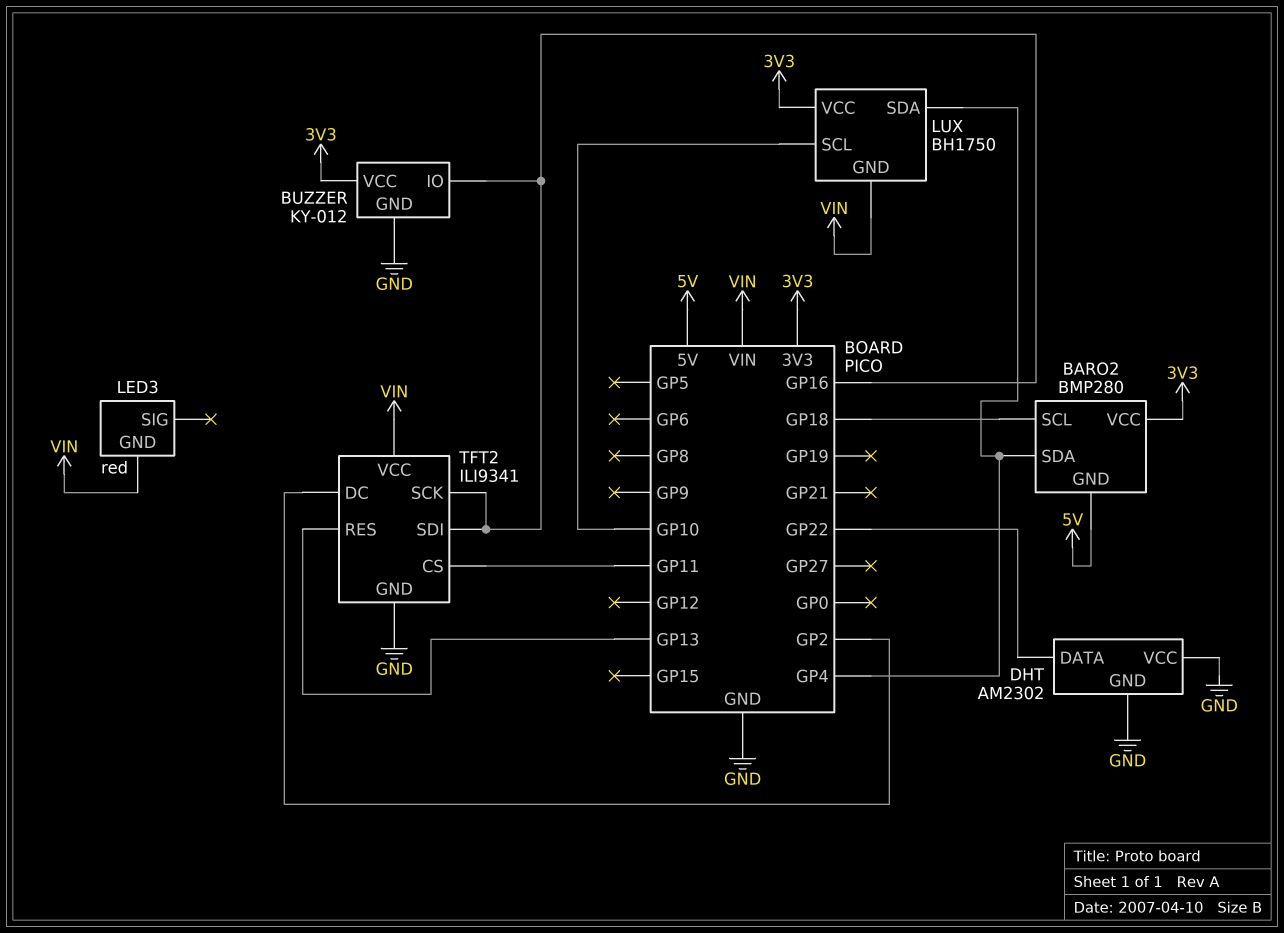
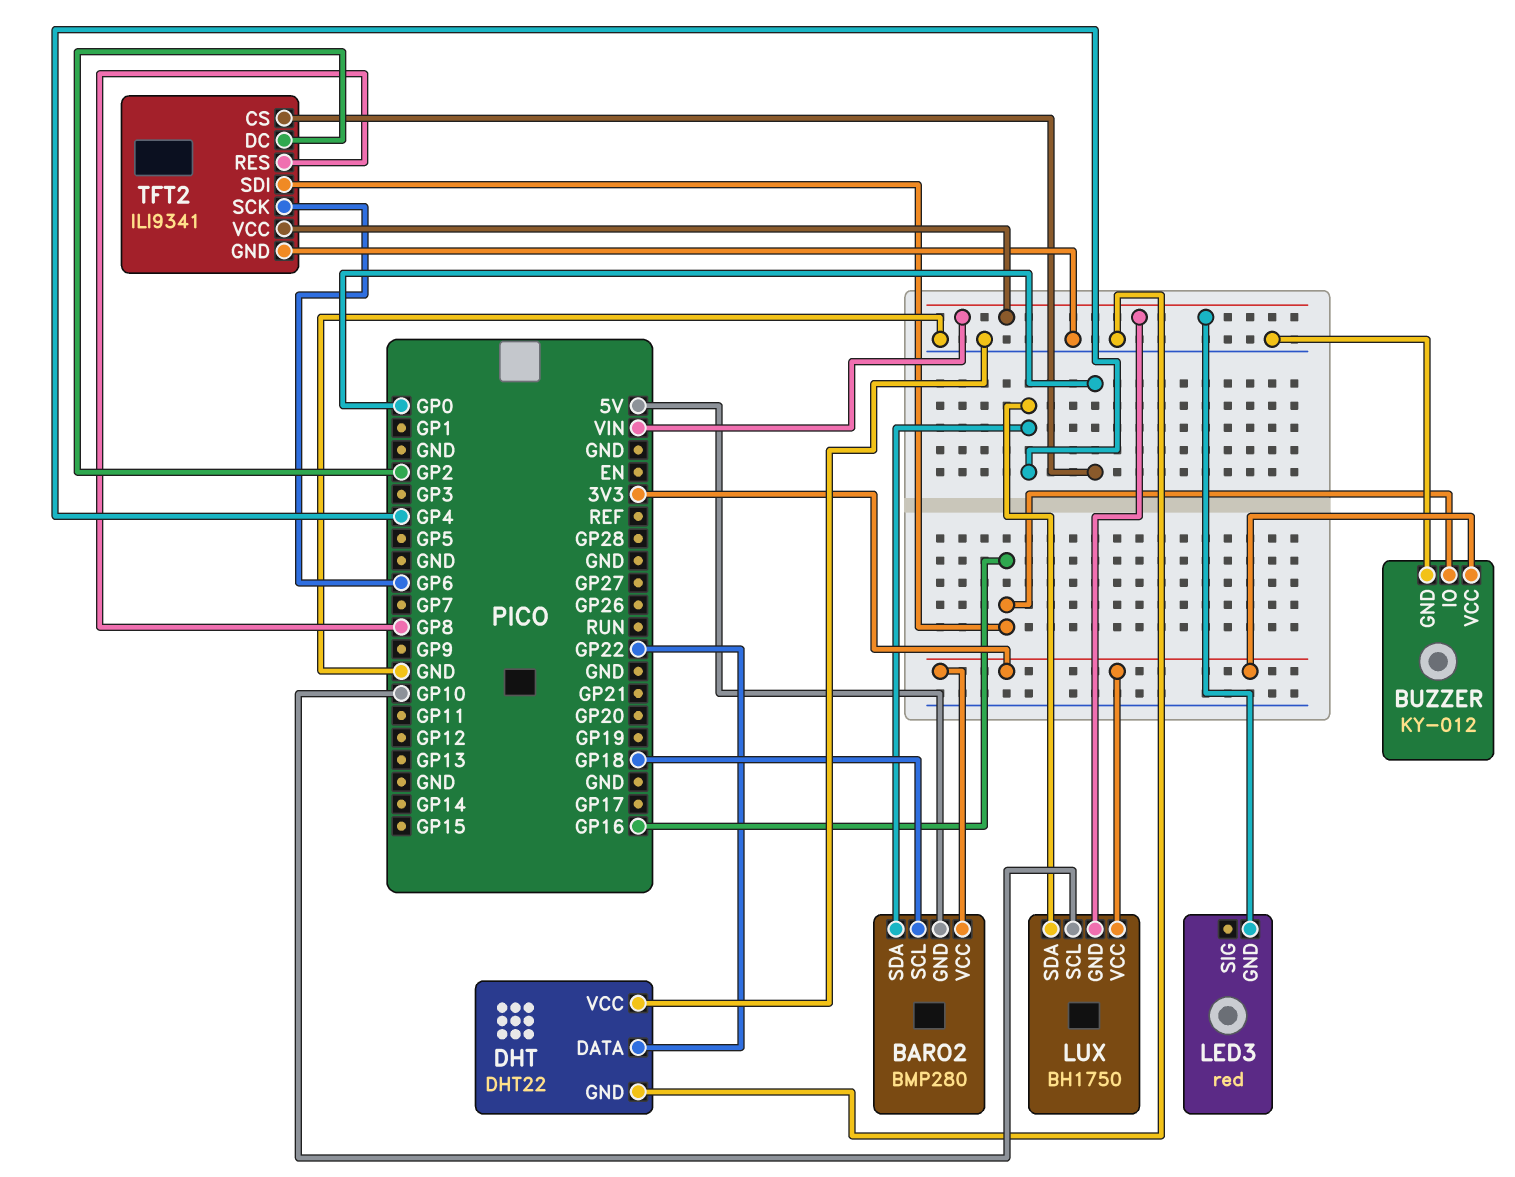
DHT: AM2302 -> DHT22
TFT2 pin CS: GP11 -> GP0
TFT2 pin RES: GP13 -> GP8
TFT2 pin SCK: GP16 -> GP6

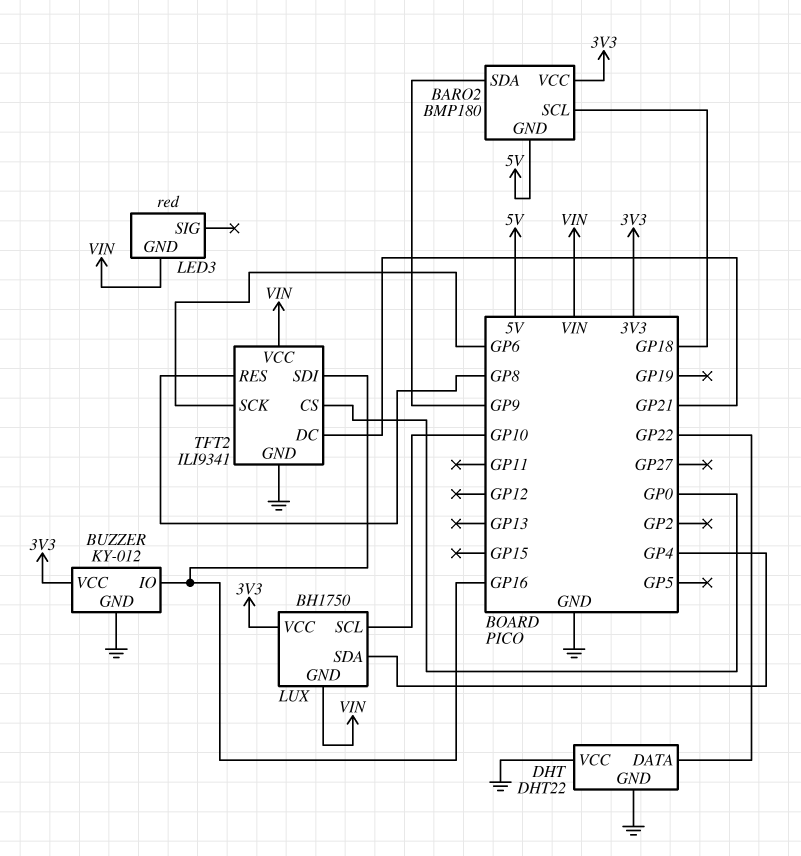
BARO2: BMP280 -> BMP180
BARO2 pin SDA: GP4 -> GP9
TFT2 pin DC: GP2 -> GP21

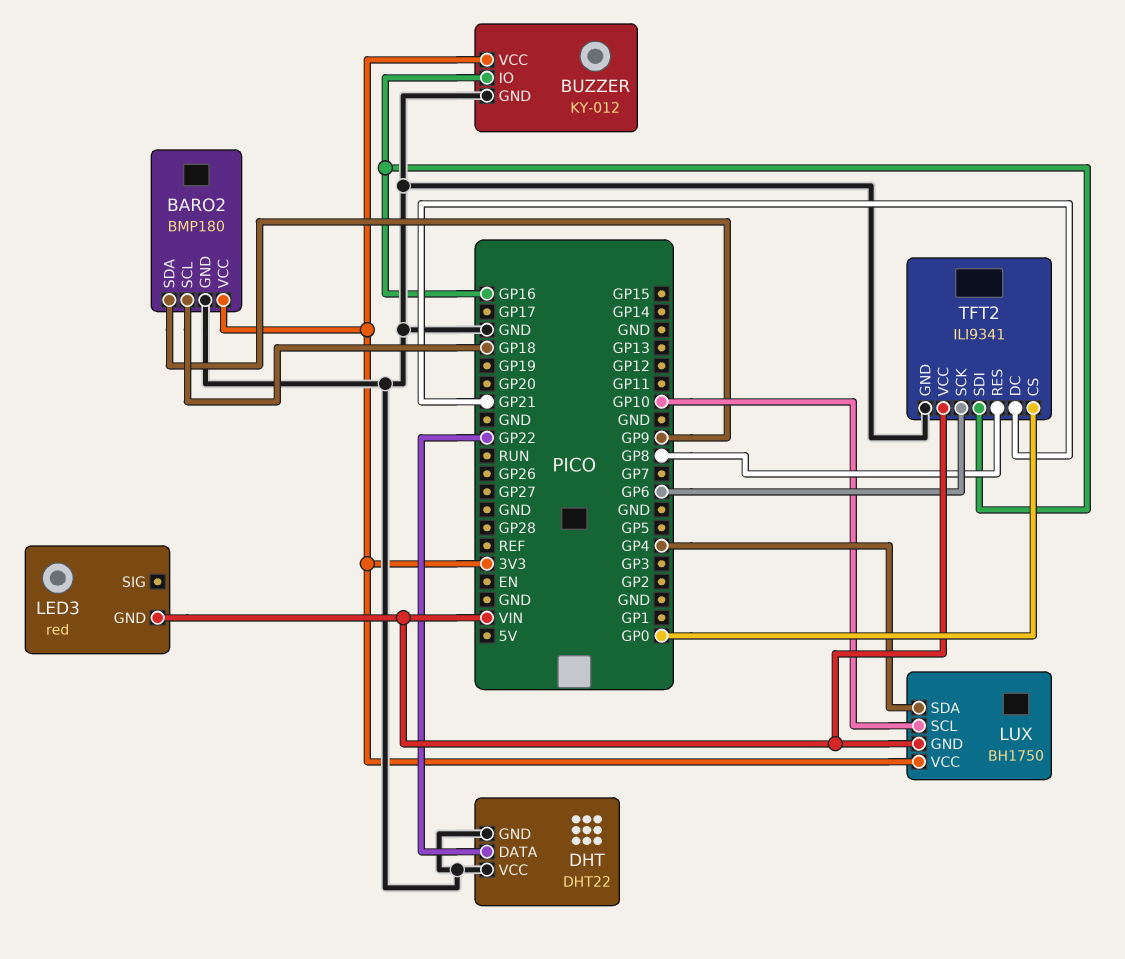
BARO2 pin GND: 5V -> GND

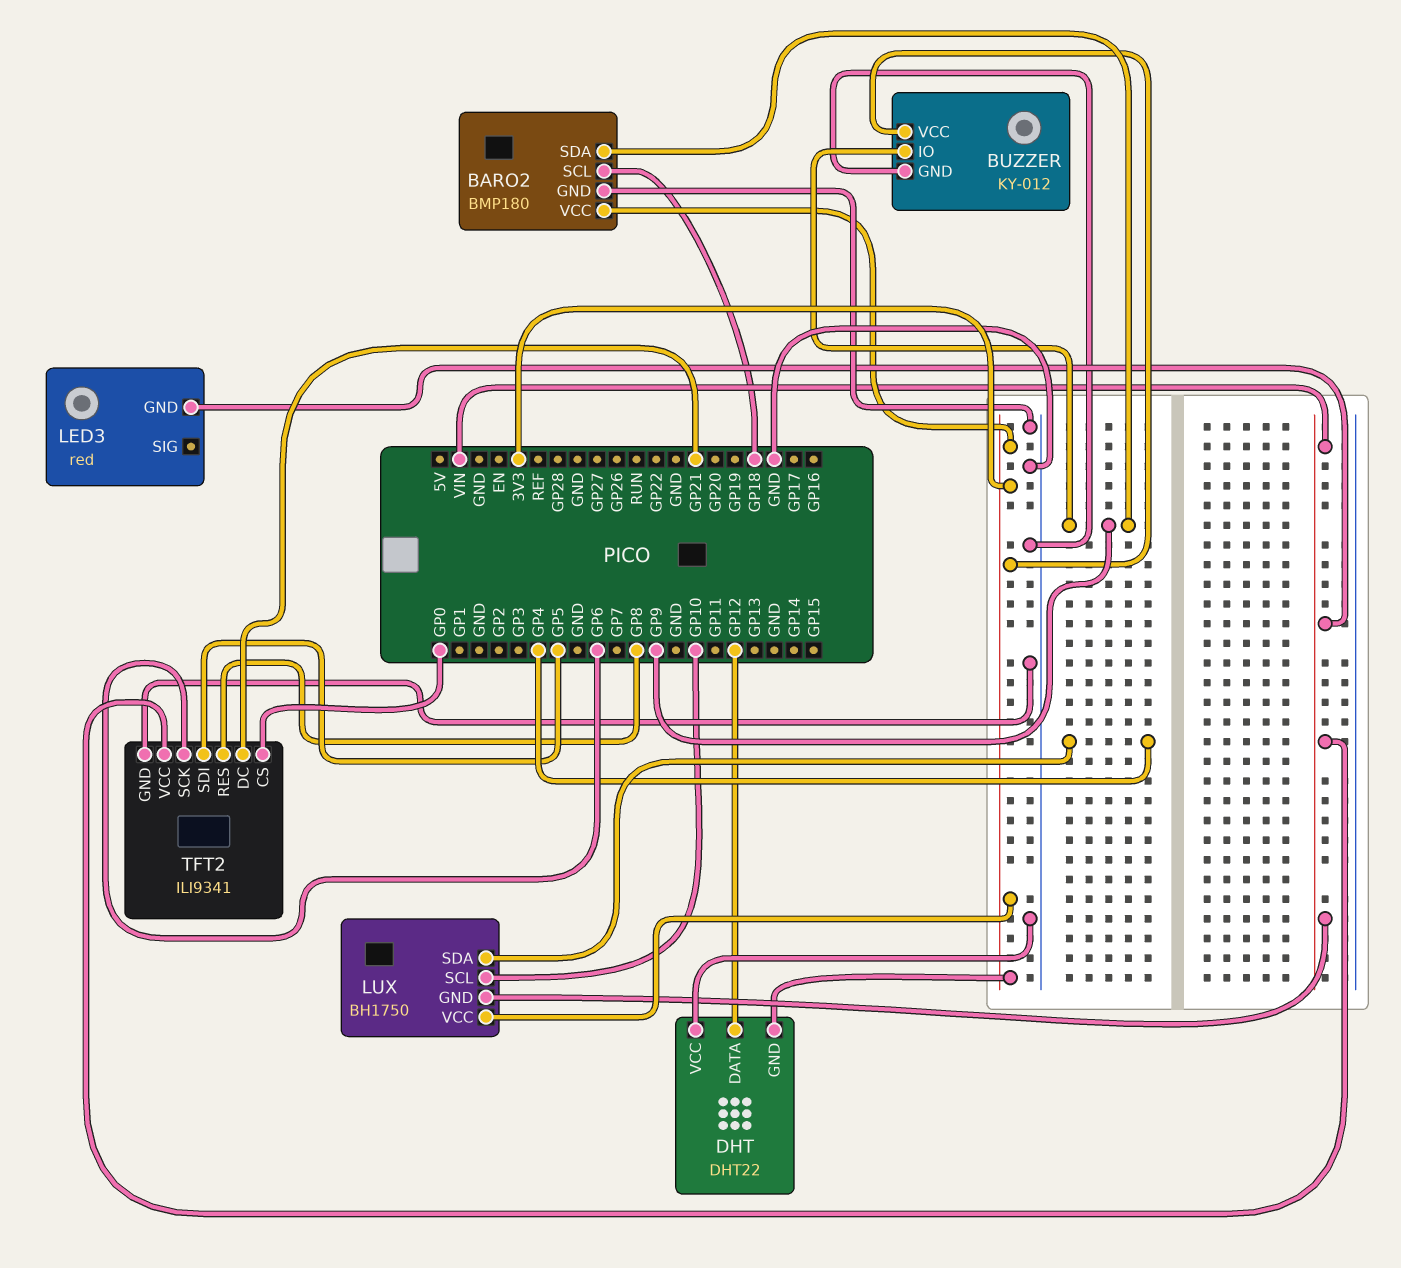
BUZZER pin IO: GP16 -> GP9
DHT pin DATA: GP22 -> GP12
DHT pin GND: GND -> 3V3
TFT2 pin SDI: GP16 -> GP5

